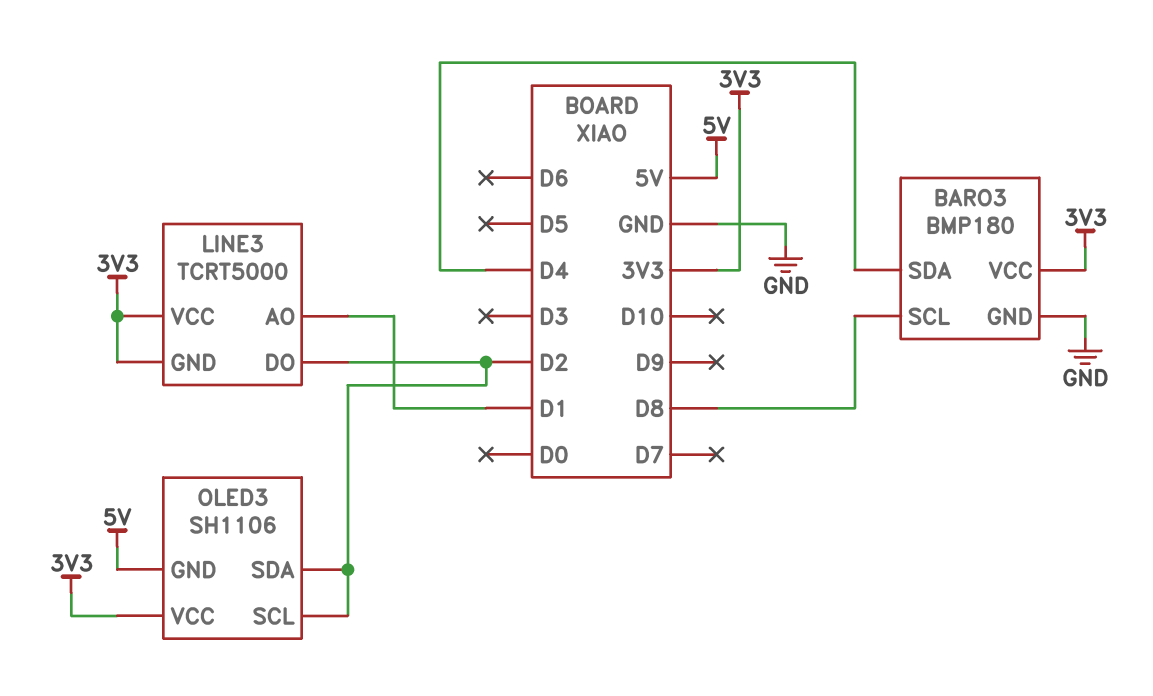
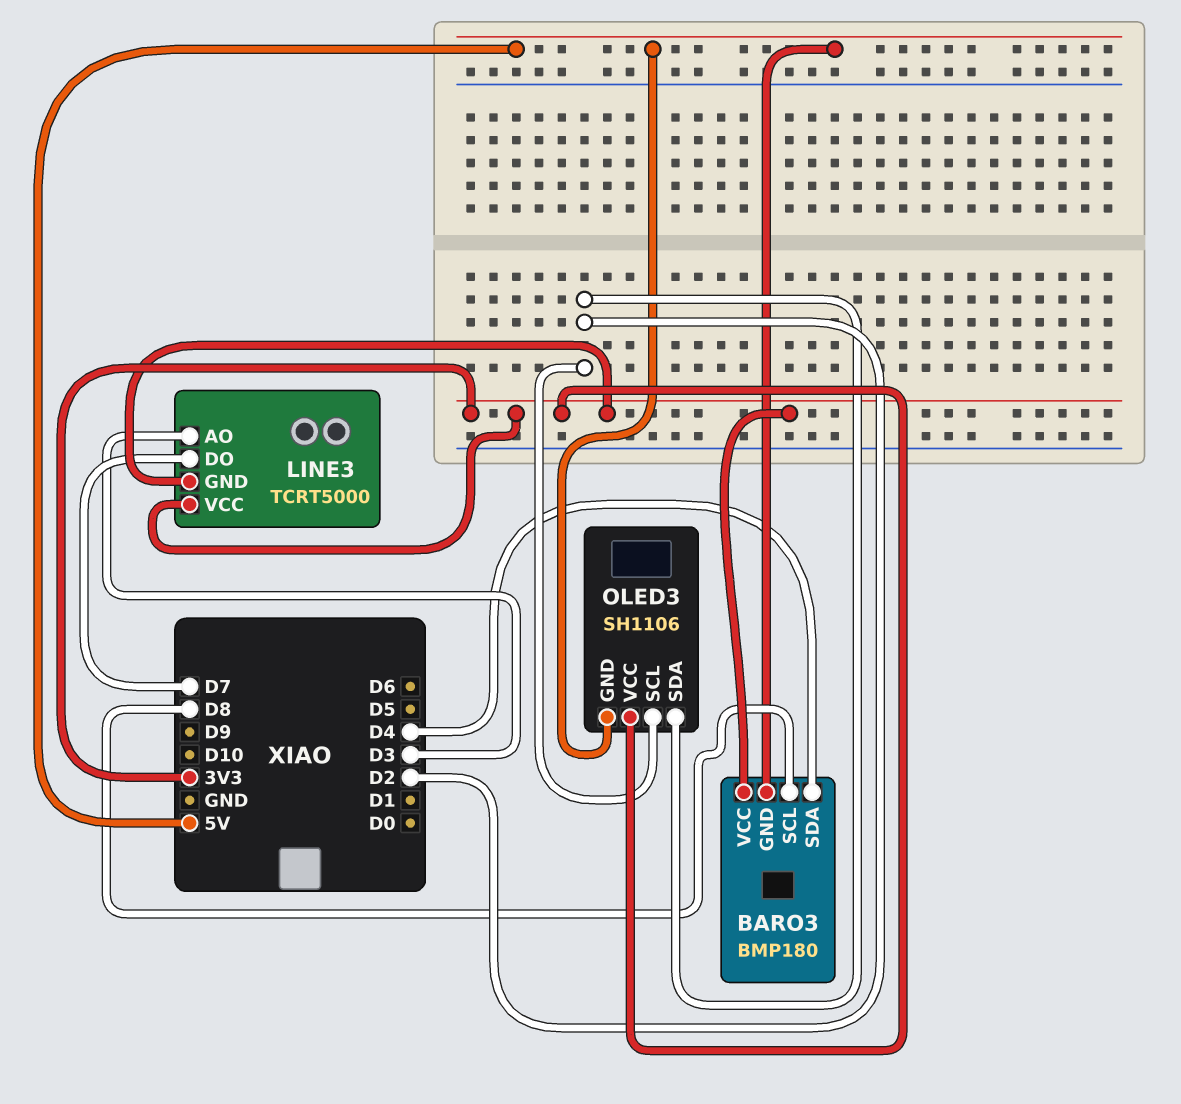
BARO3 pin GND: GND -> 5V
LINE3 pin AO: D1 -> D3
LINE3 pin DO: D2 -> D7

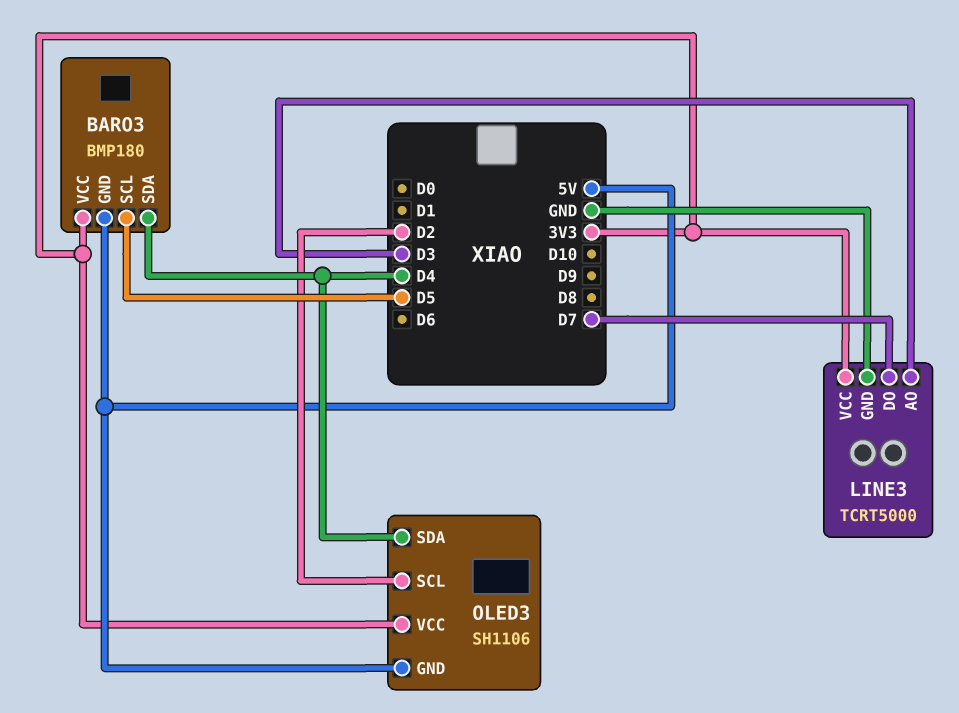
BARO3 pin SCL: D8 -> D5
LINE3 pin GND: 3V3 -> GND
OLED3 pin SDA: D2 -> D4

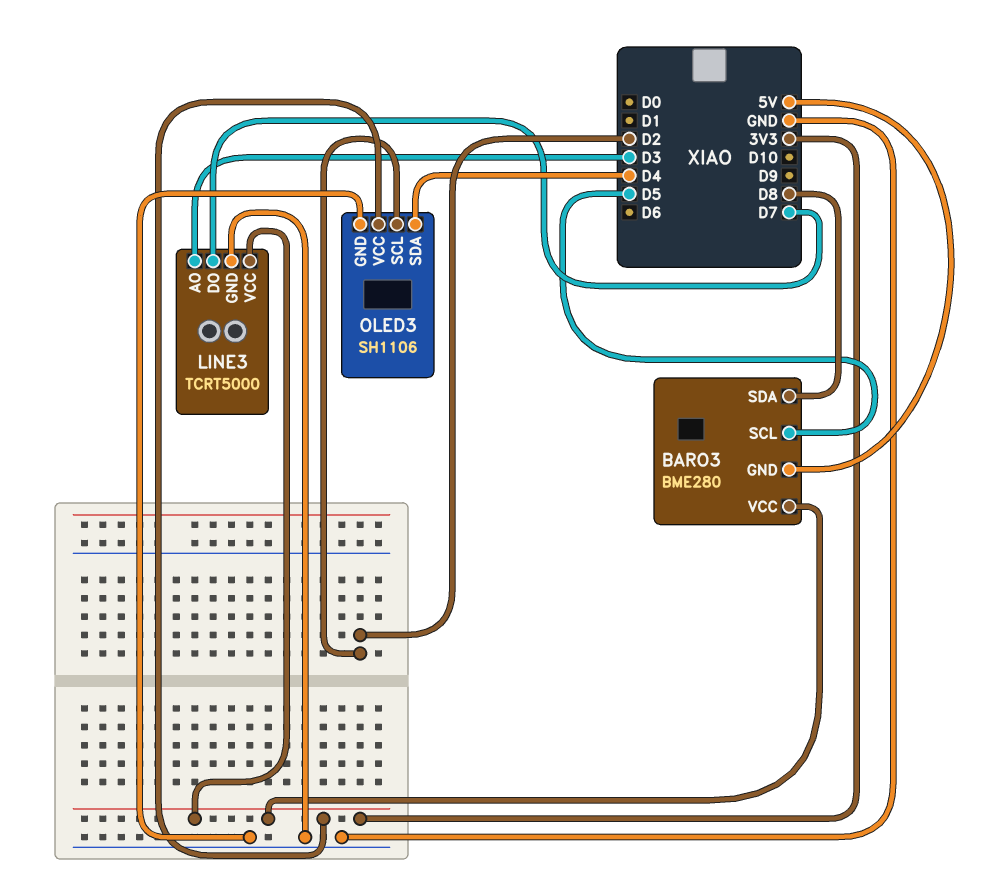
BARO3: BMP180 -> BME280
BARO3 pin SDA: D4 -> D8
OLED3 pin GND: 5V -> GND

